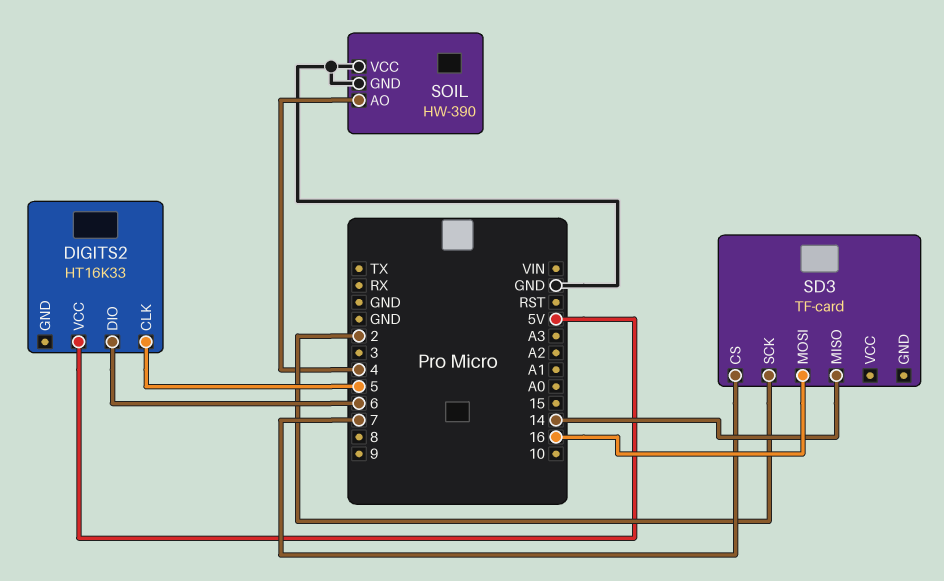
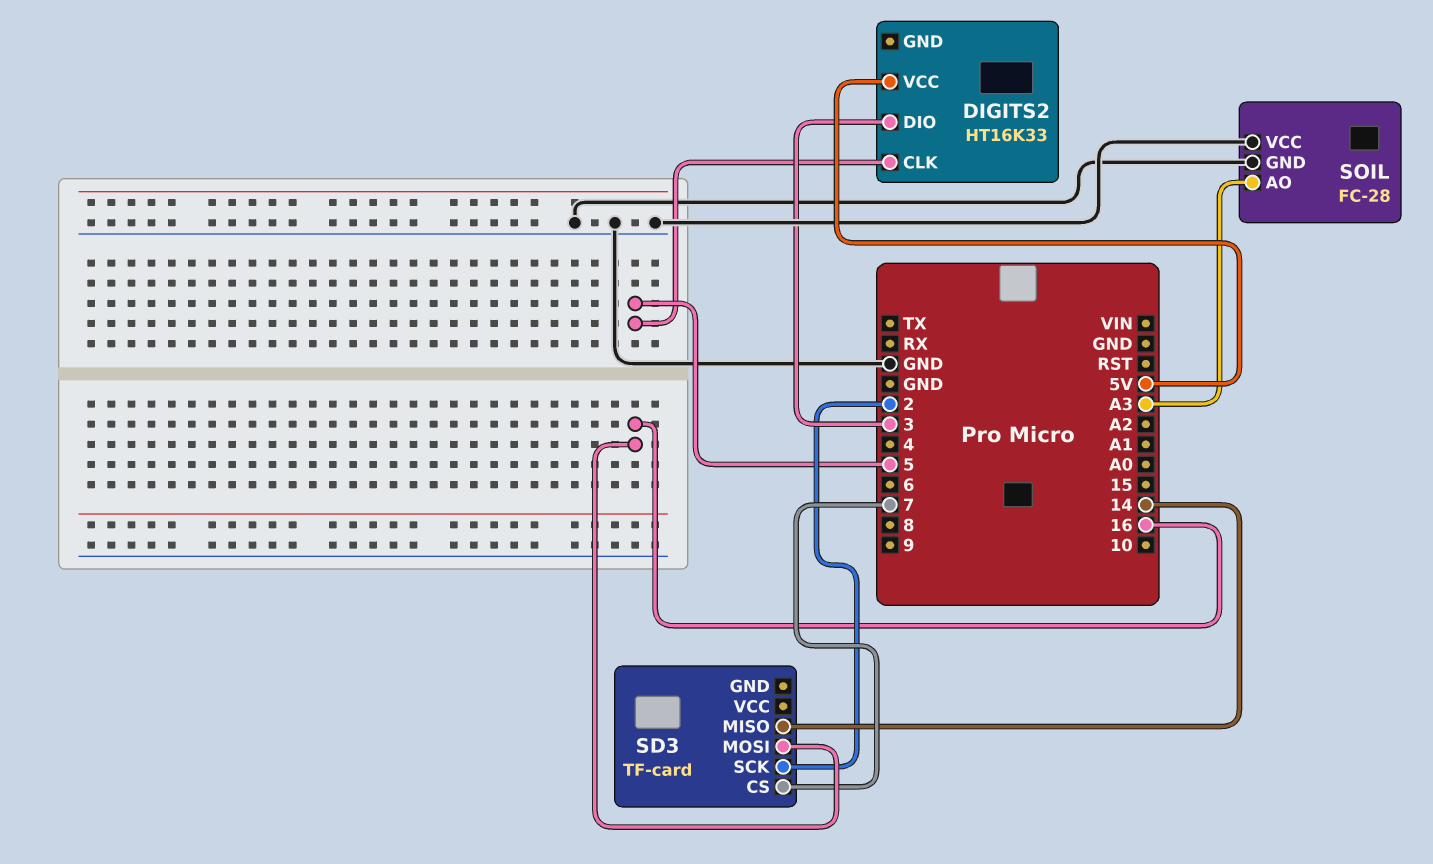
DIGITS2 pin DIO: 6 -> 3
SOIL: HW-390 -> FC-28
SOIL pin AO: 4 -> A3

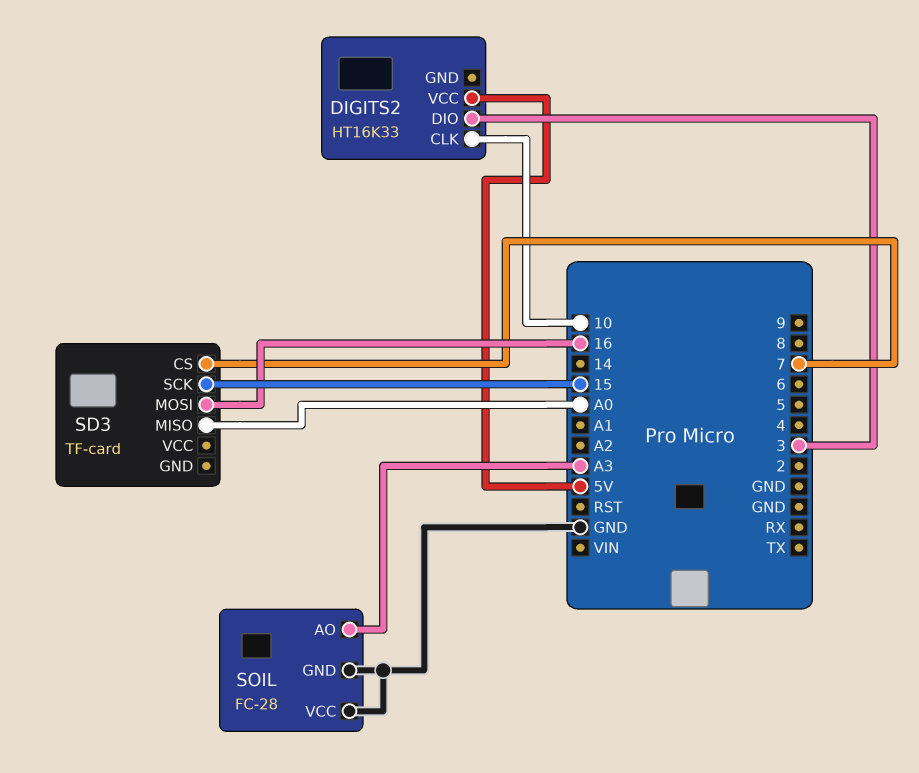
DIGITS2 pin CLK: 5 -> 10
SD3 pin MISO: 14 -> A0
SD3 pin SCK: 2 -> 15

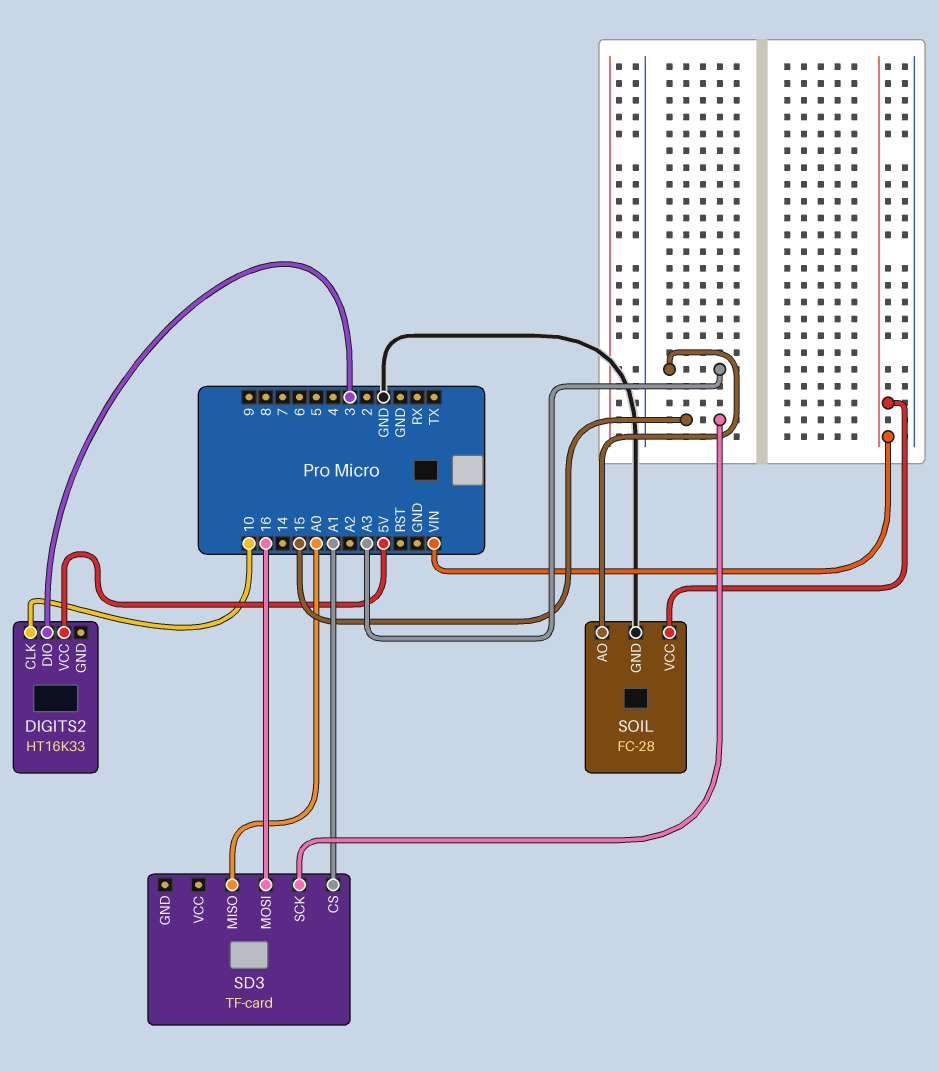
SD3 pin CS: 7 -> A1
SOIL pin VCC: GND -> VIN

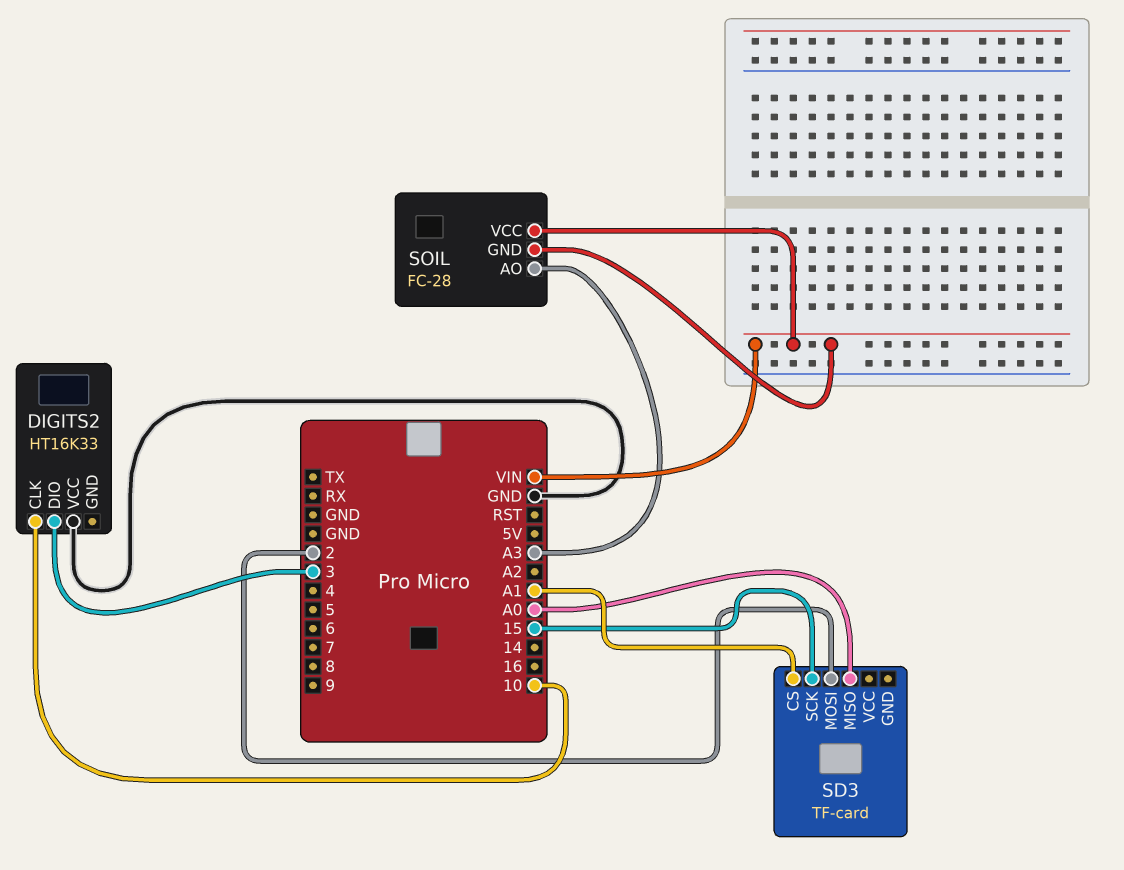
DIGITS2 pin VCC: 5V -> GND
SD3 pin MOSI: 16 -> 2
SOIL pin GND: GND -> VIN

